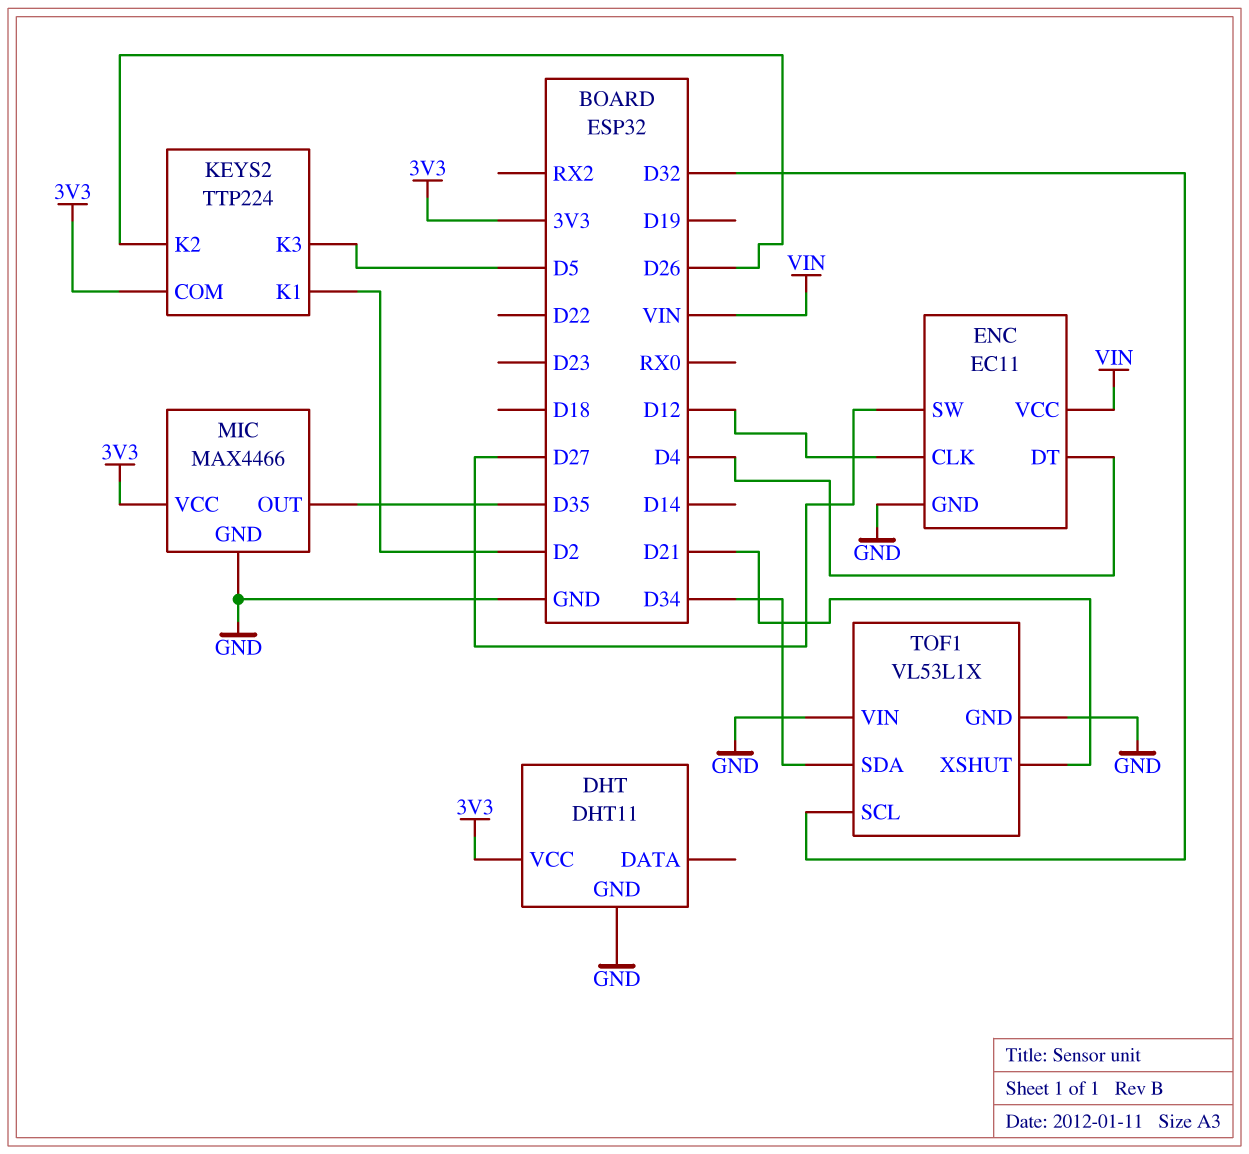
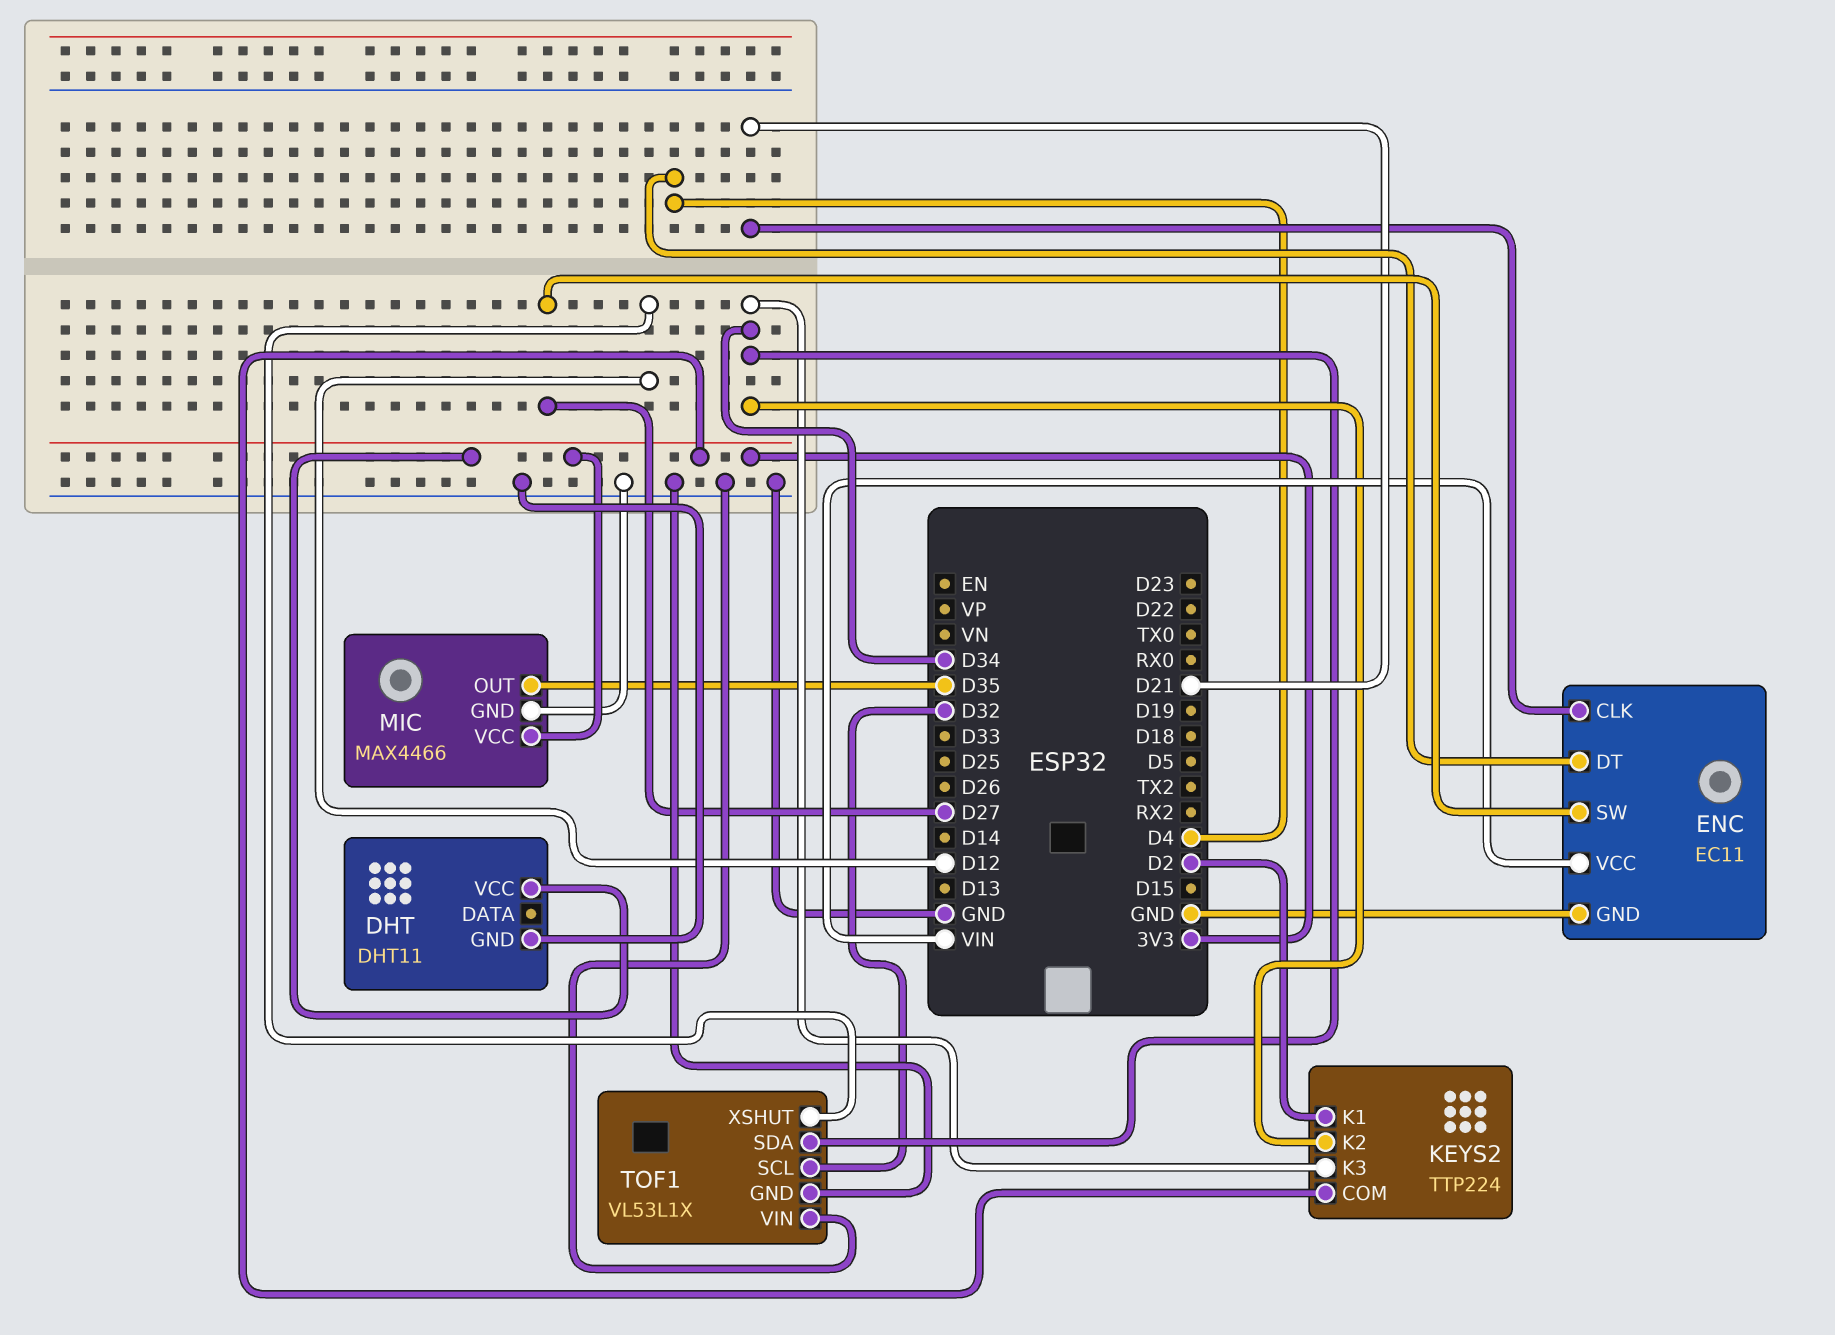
ENC pin CLK: D12 -> D21
KEYS2 pin K2: D26 -> D34
KEYS2 pin K3: D5 -> D34
TOF1 pin XSHUT: D21 -> D12

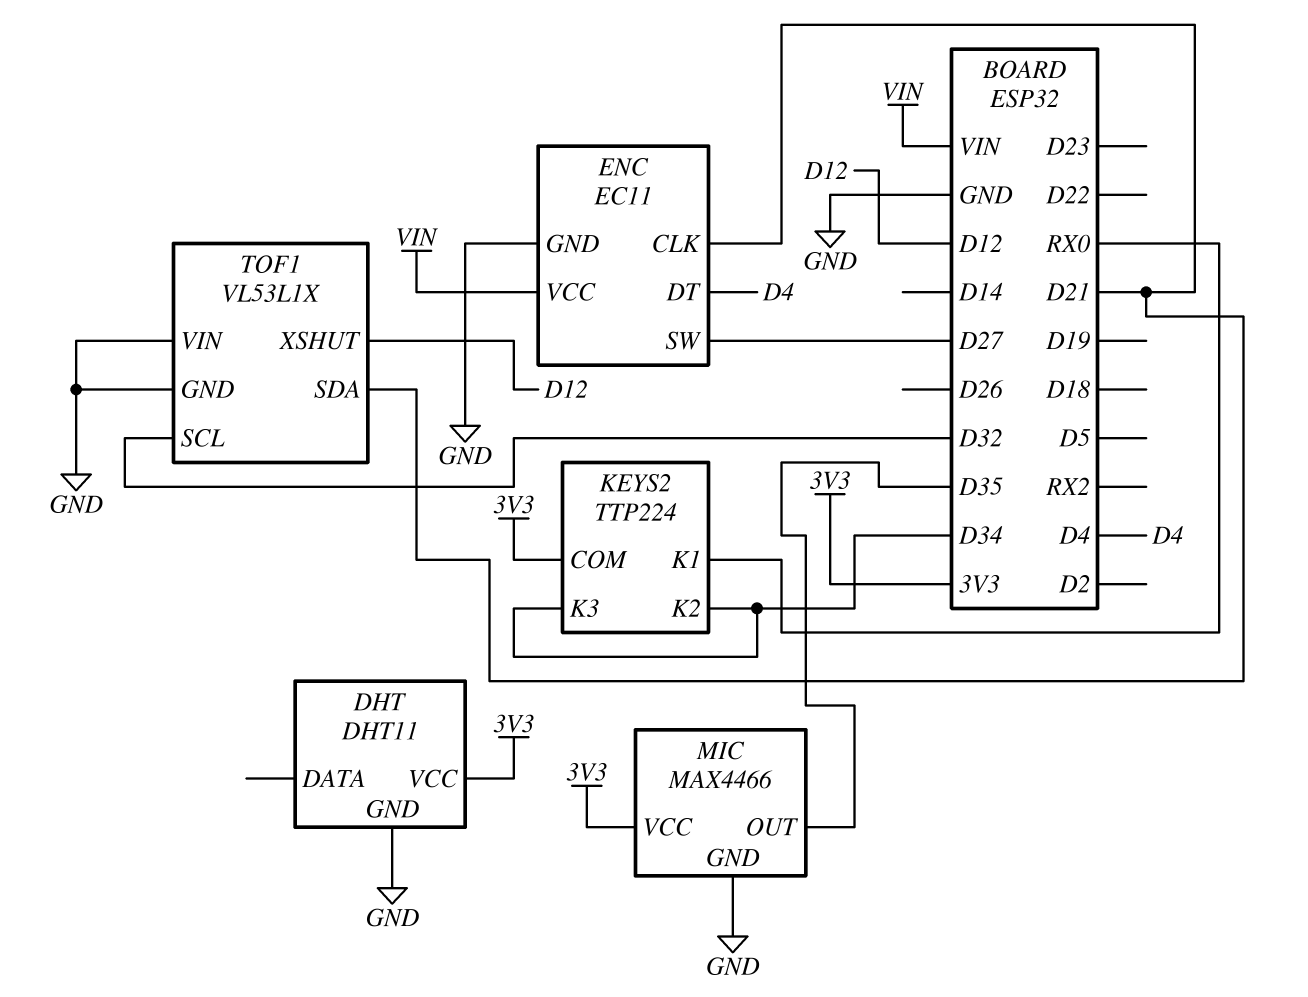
KEYS2 pin K1: D2 -> RX0
TOF1 pin SDA: D34 -> D21

